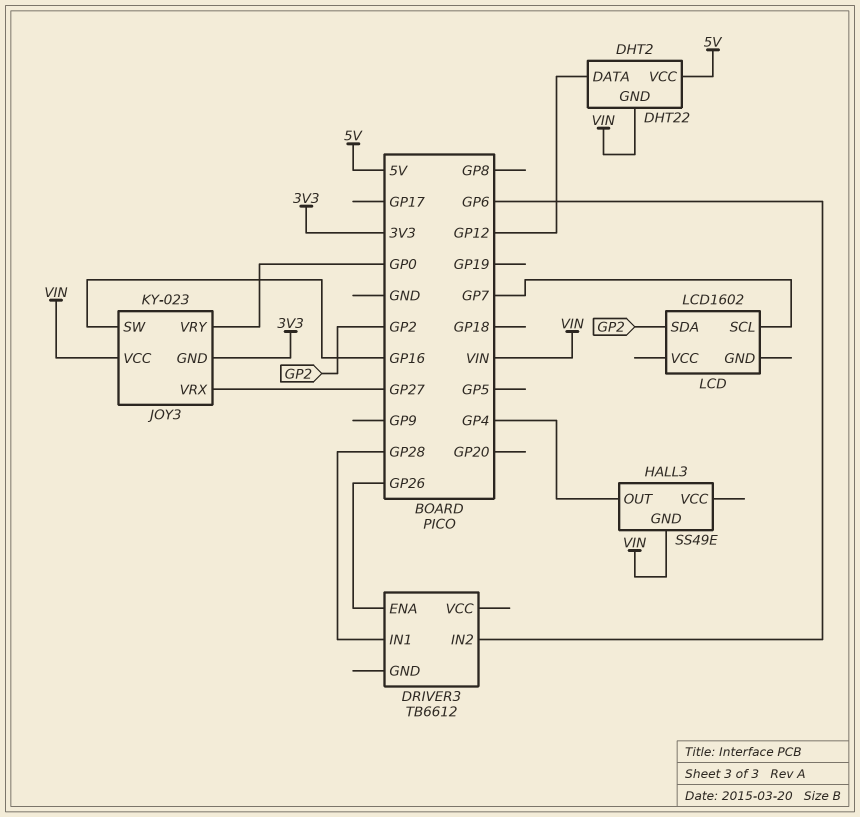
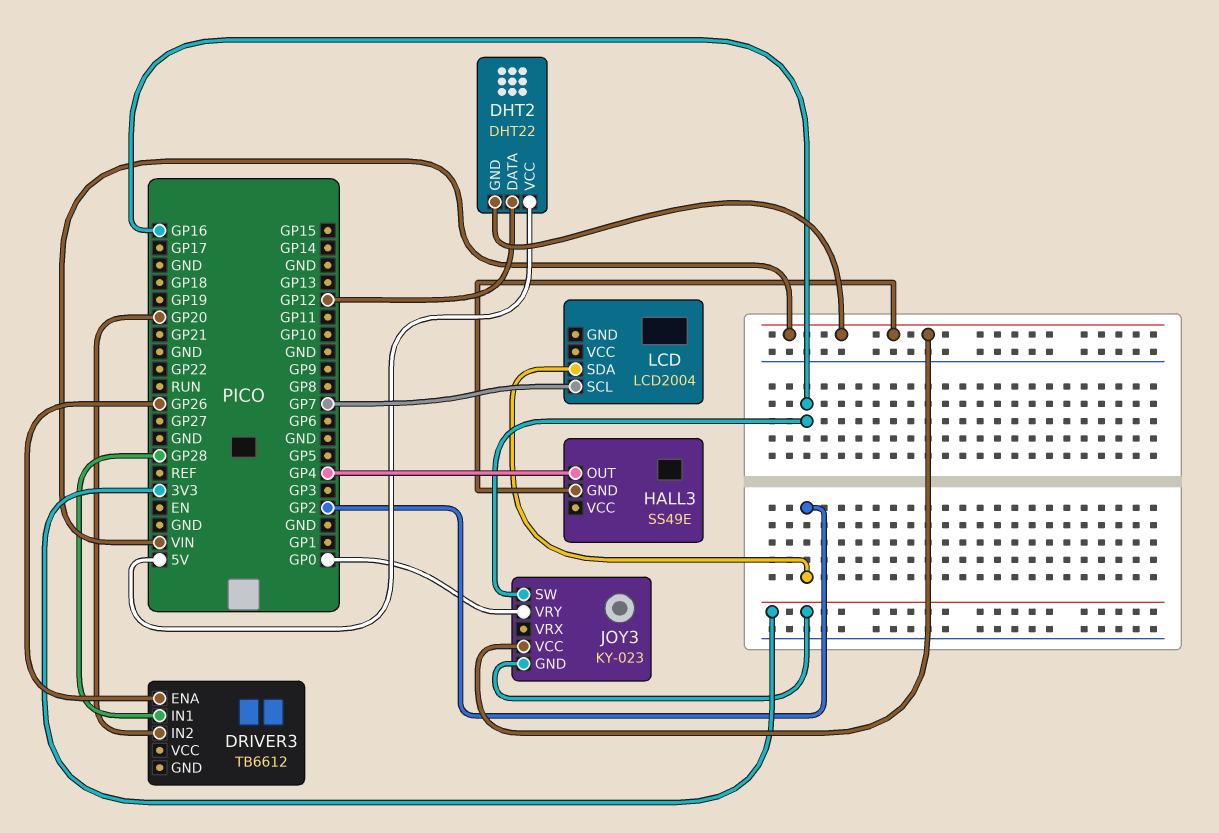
DRIVER3 pin IN2: GP6 -> GP20
JOY3 pin VRX: GP27 -> none
LCD: LCD1602 -> LCD2004

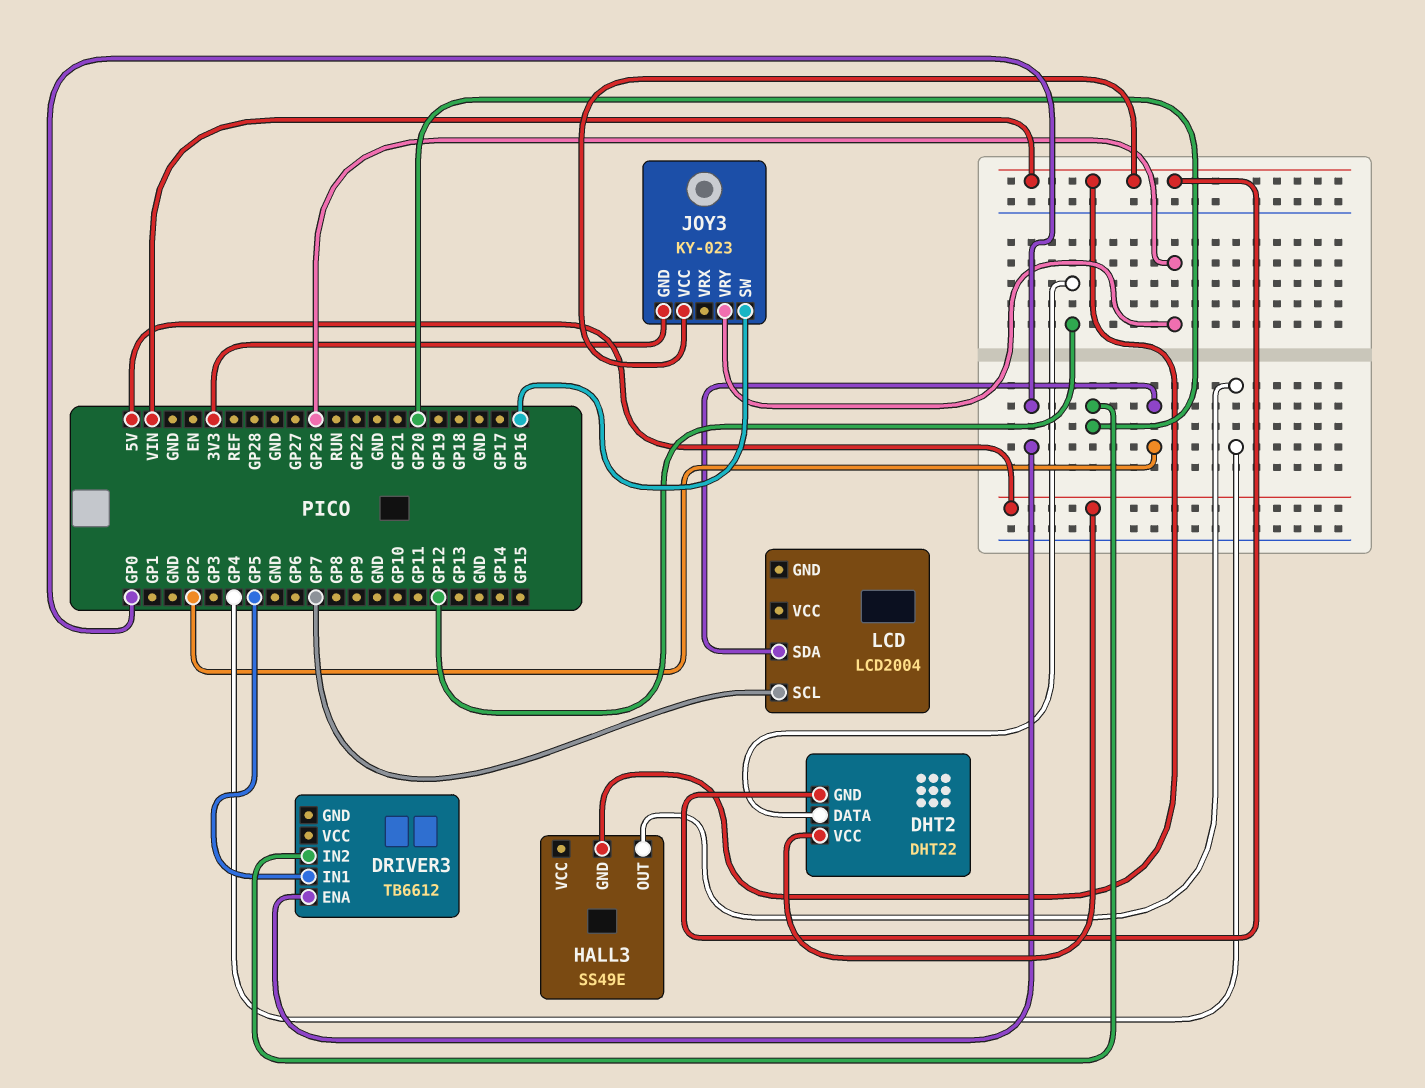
DRIVER3 pin ENA: GP26 -> GP0
DRIVER3 pin IN1: GP28 -> GP5
JOY3 pin VRY: GP0 -> GP26

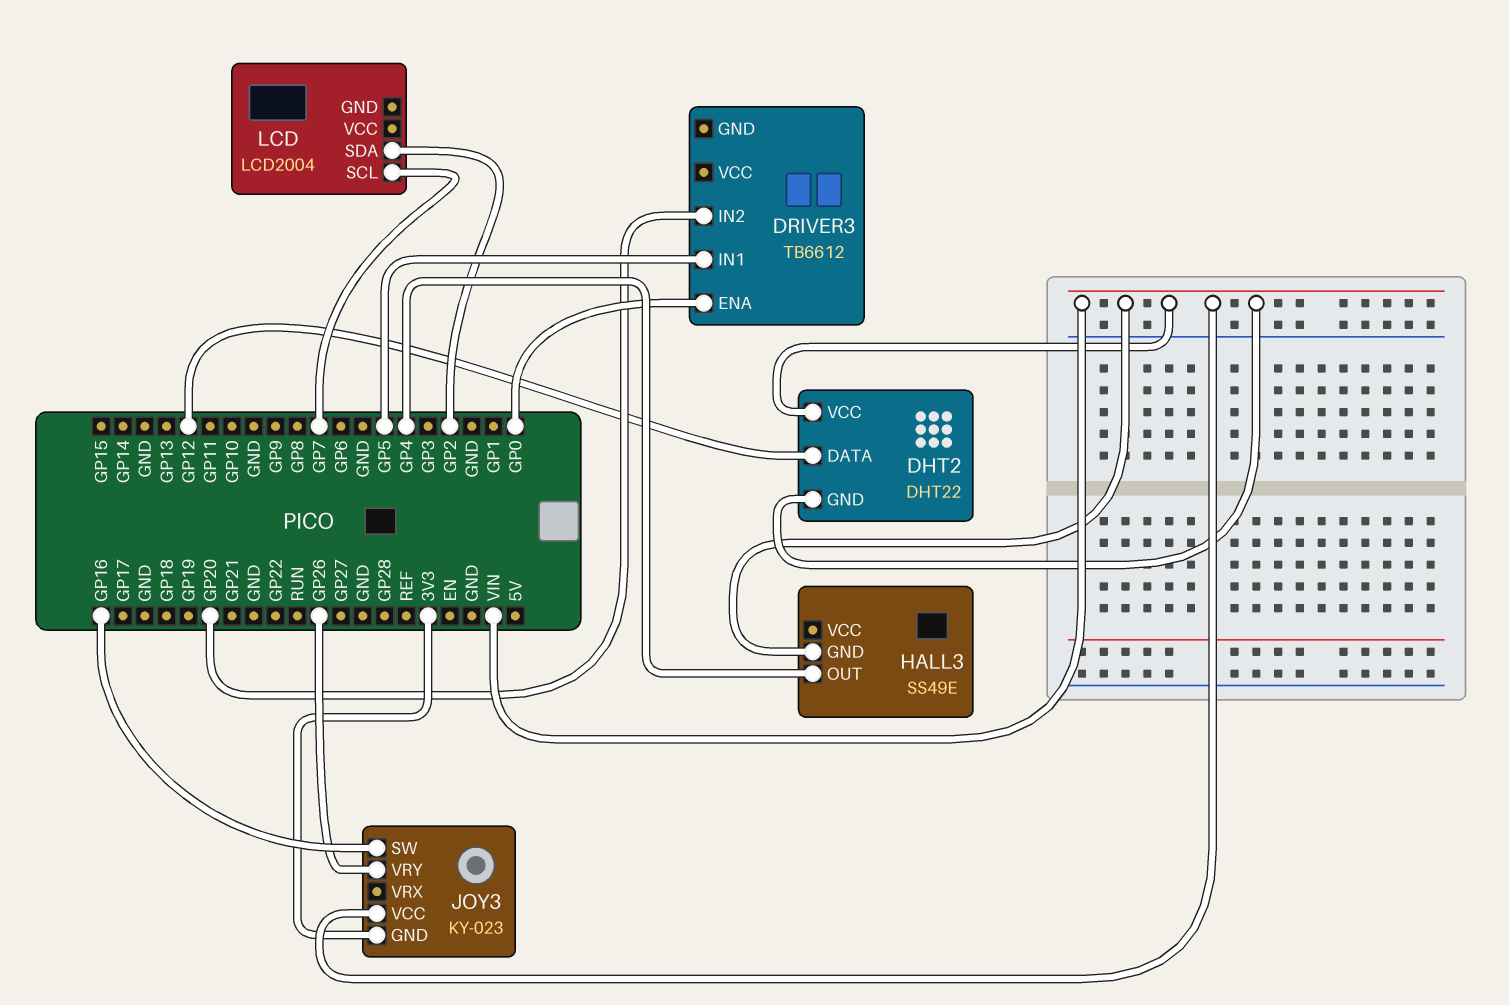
DHT2 pin VCC: 5V -> VIN

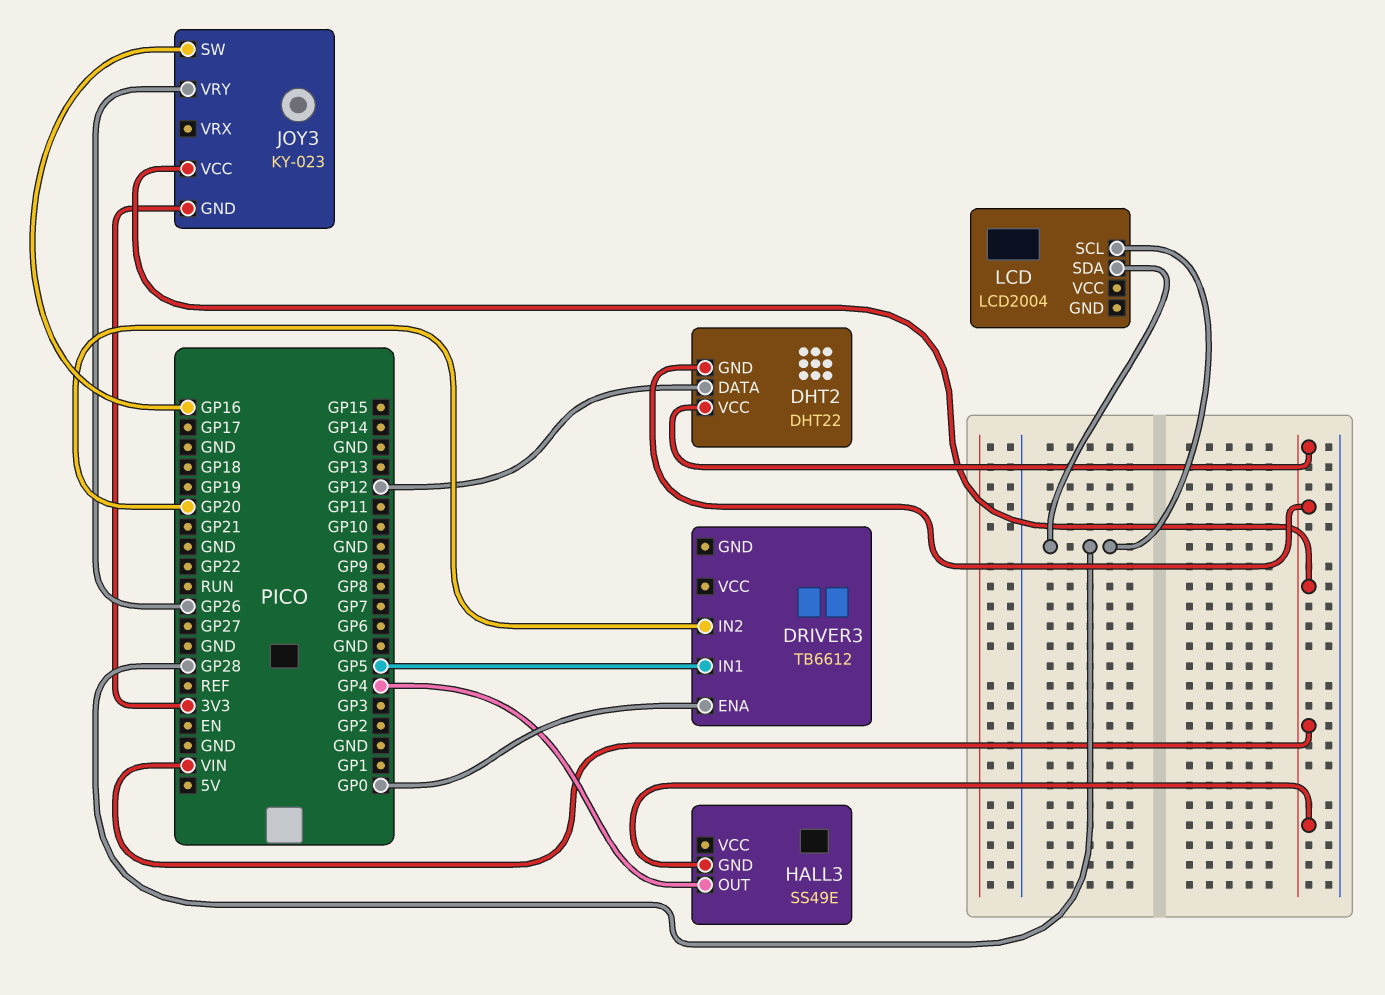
LCD pin SCL: GP7 -> GP28
LCD pin SDA: GP2 -> GP28

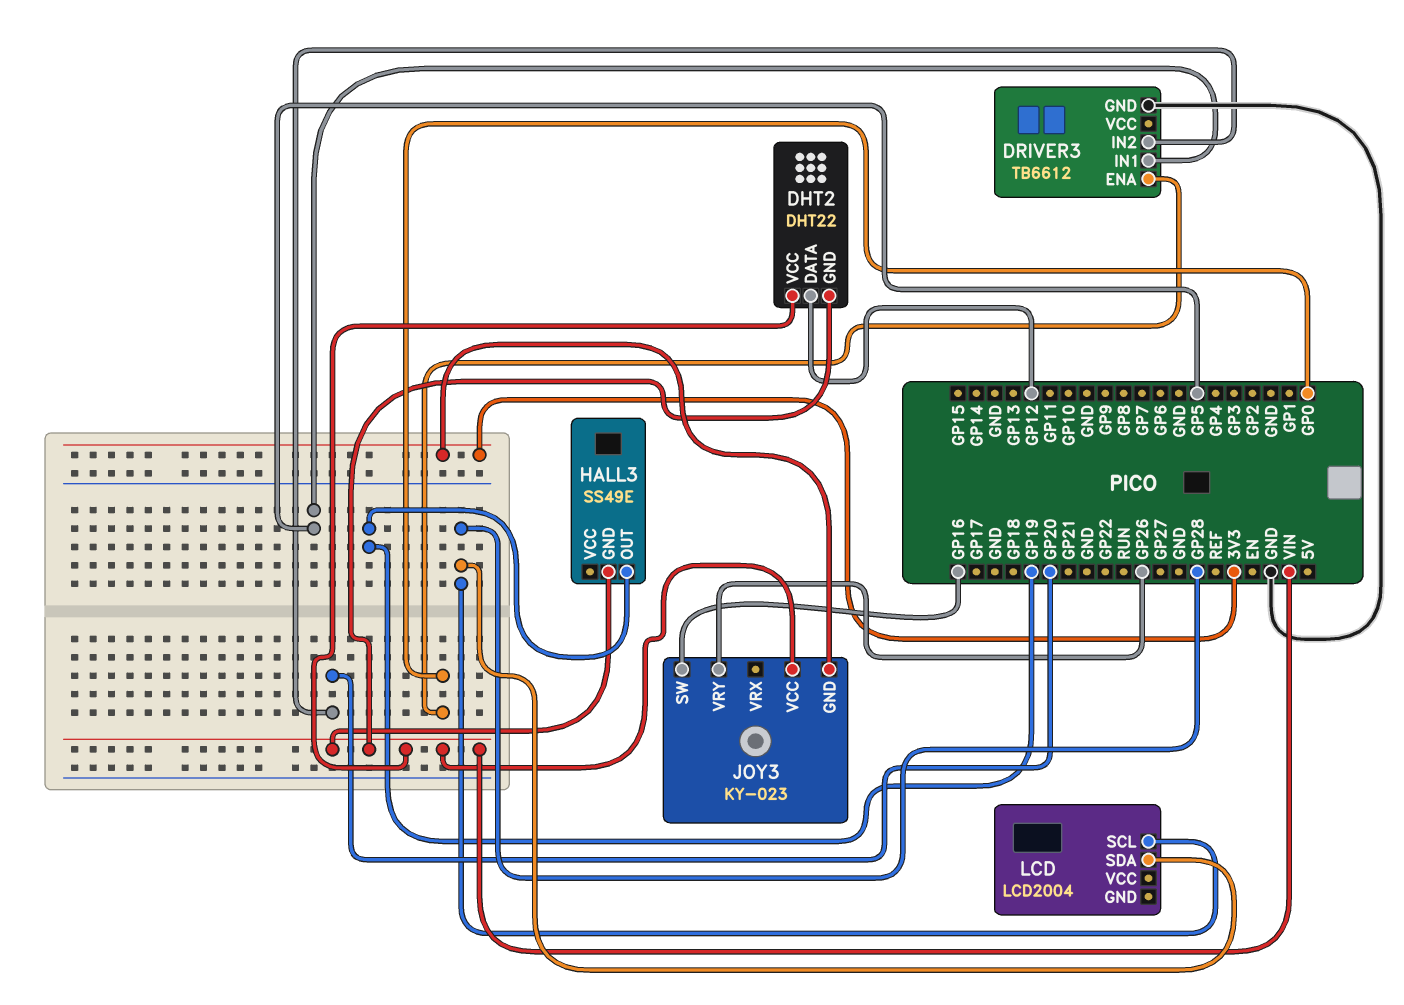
DRIVER3 pin GND: none -> GND
HALL3 pin OUT: GP4 -> GP19

